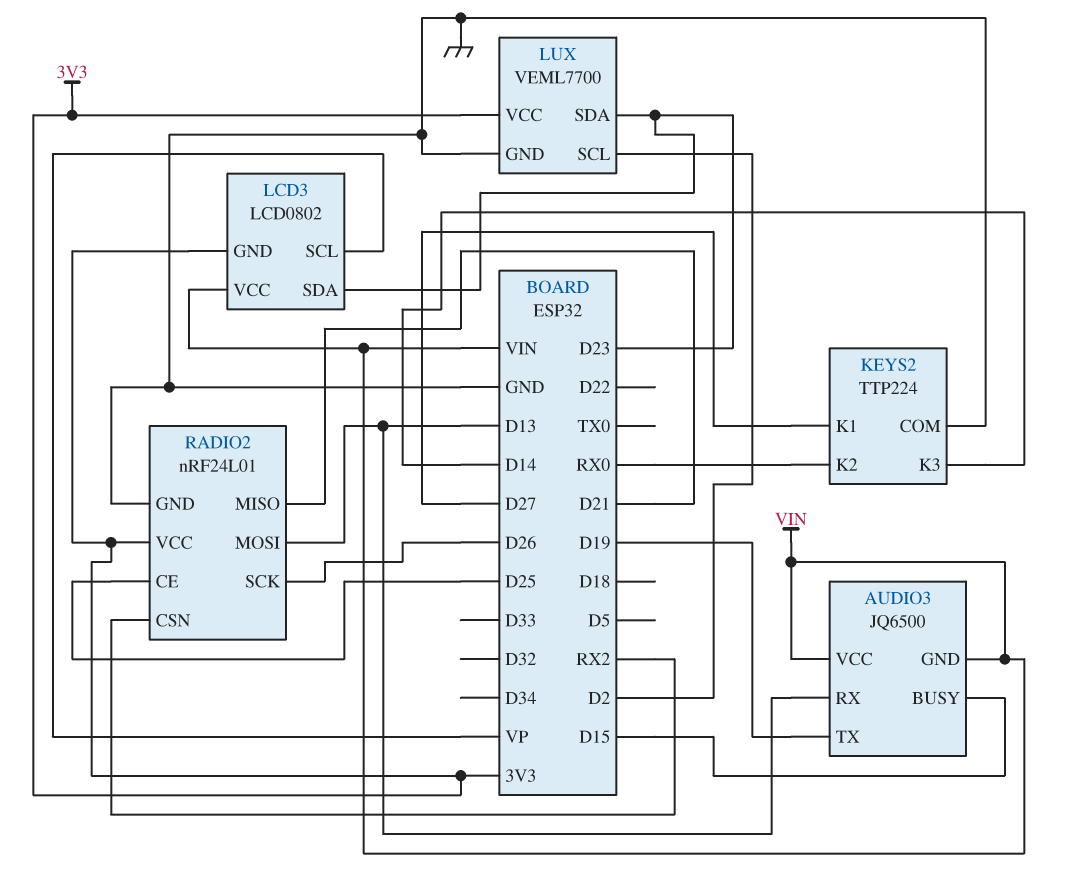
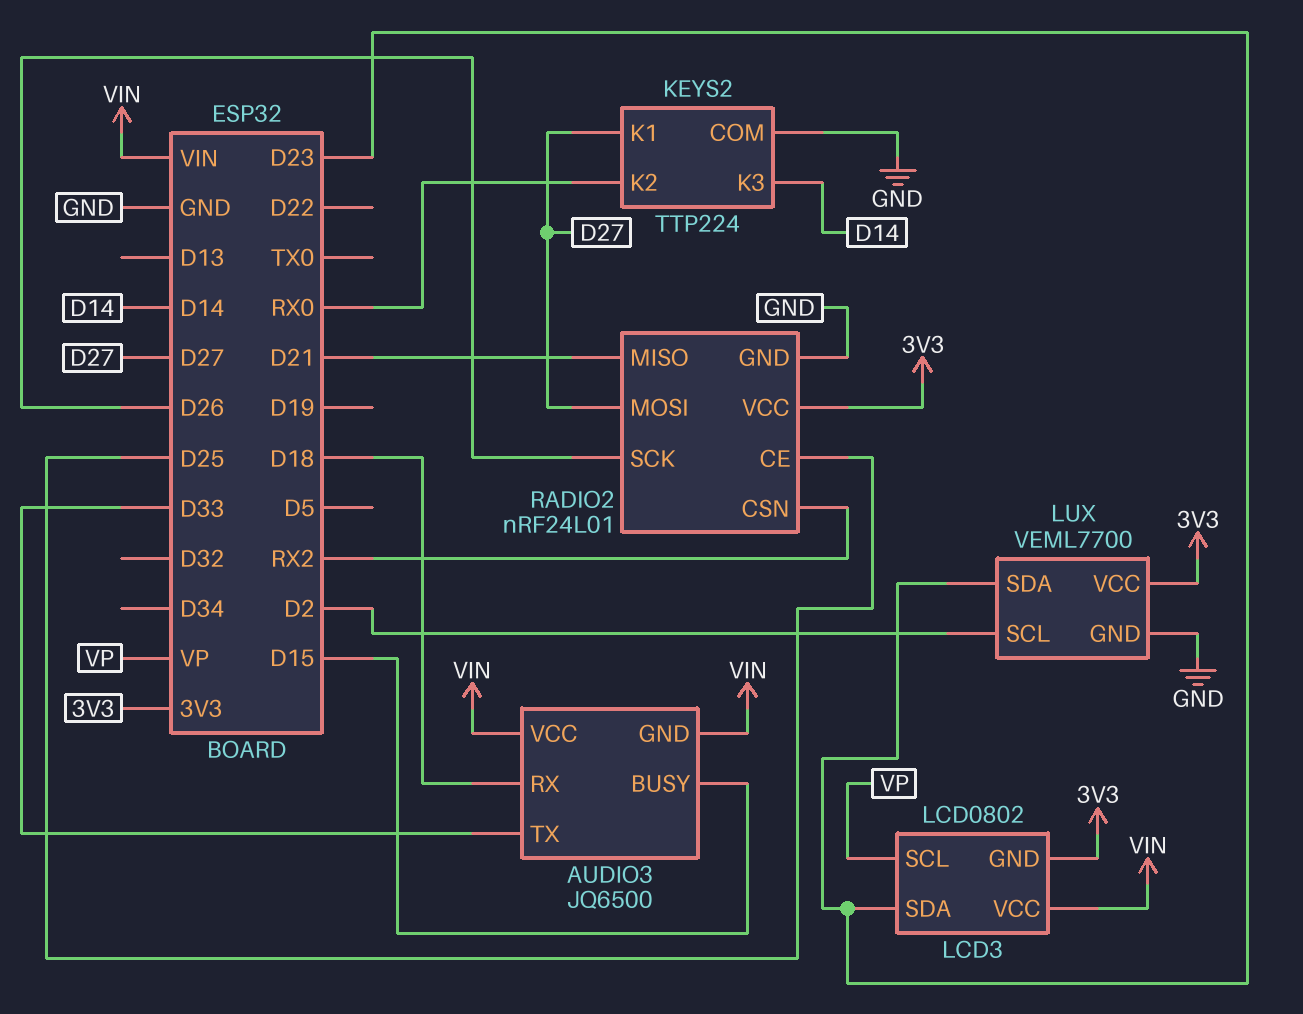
AUDIO3 pin RX: D13 -> D18
AUDIO3 pin TX: D19 -> D33
RADIO2 pin MOSI: D13 -> D27

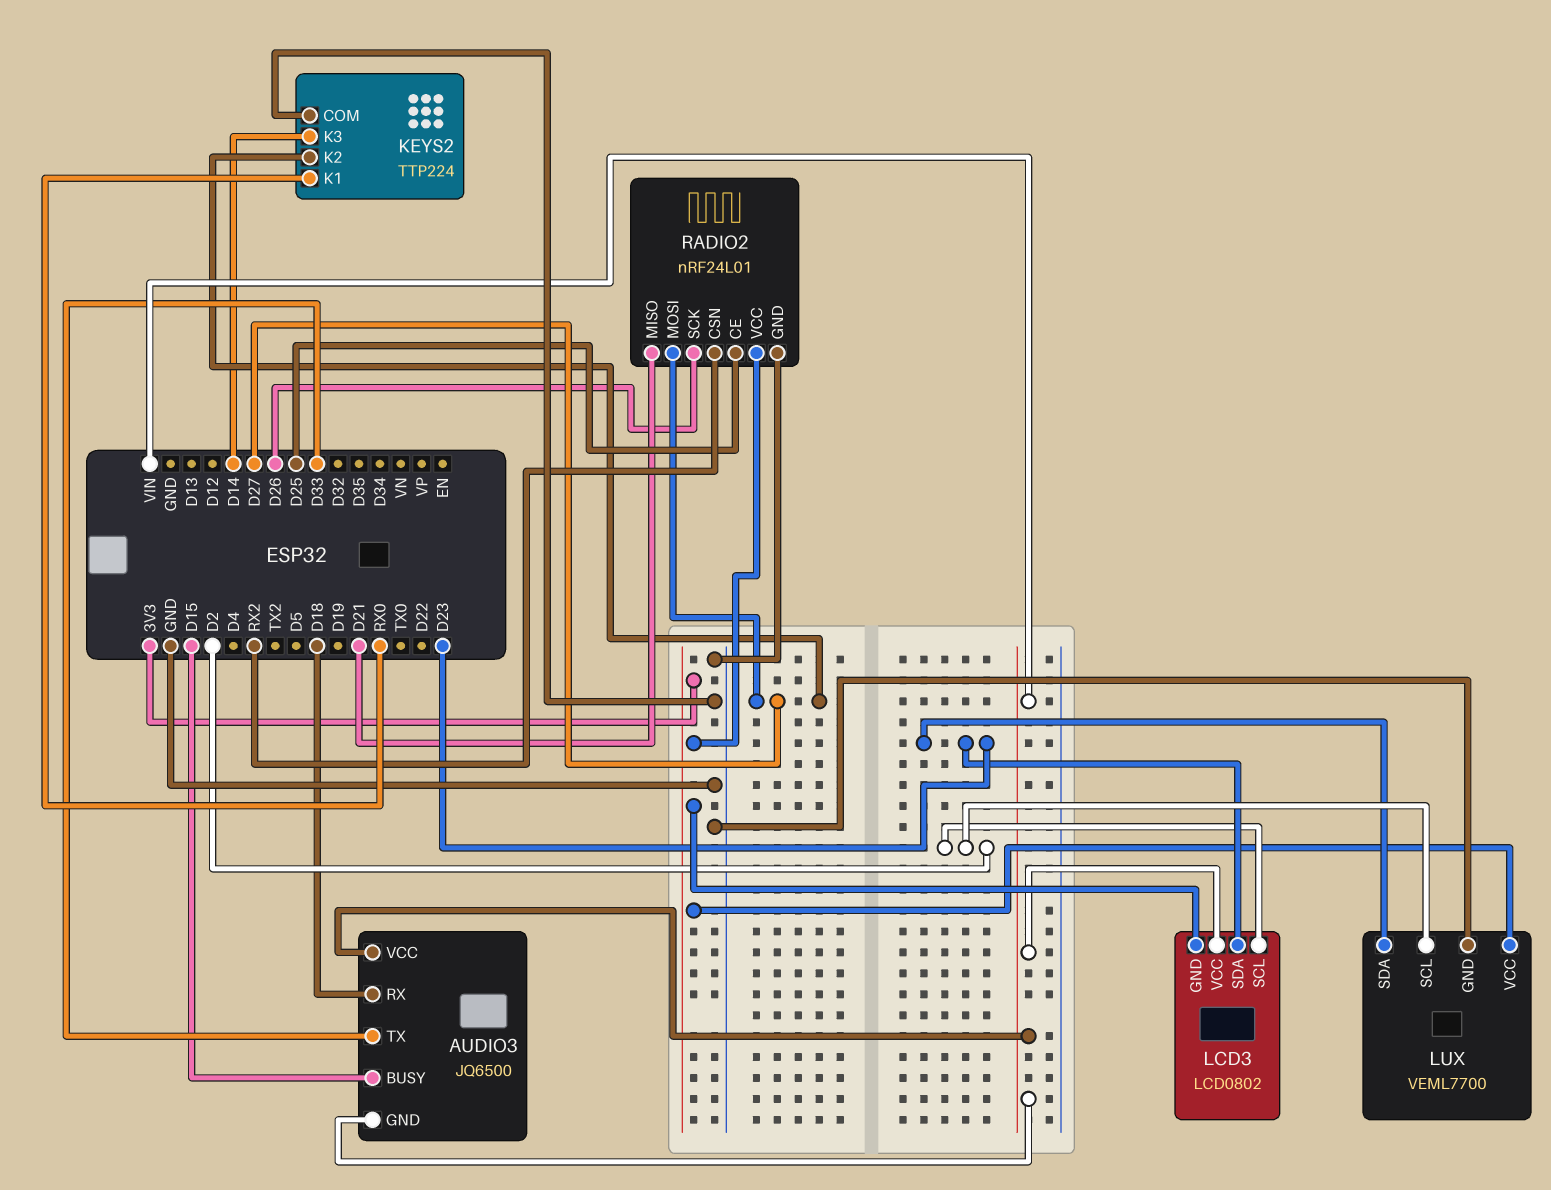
KEYS2 pin K1: D27 -> RX0
KEYS2 pin K2: RX0 -> D27
LCD3 pin SCL: VP -> D2

